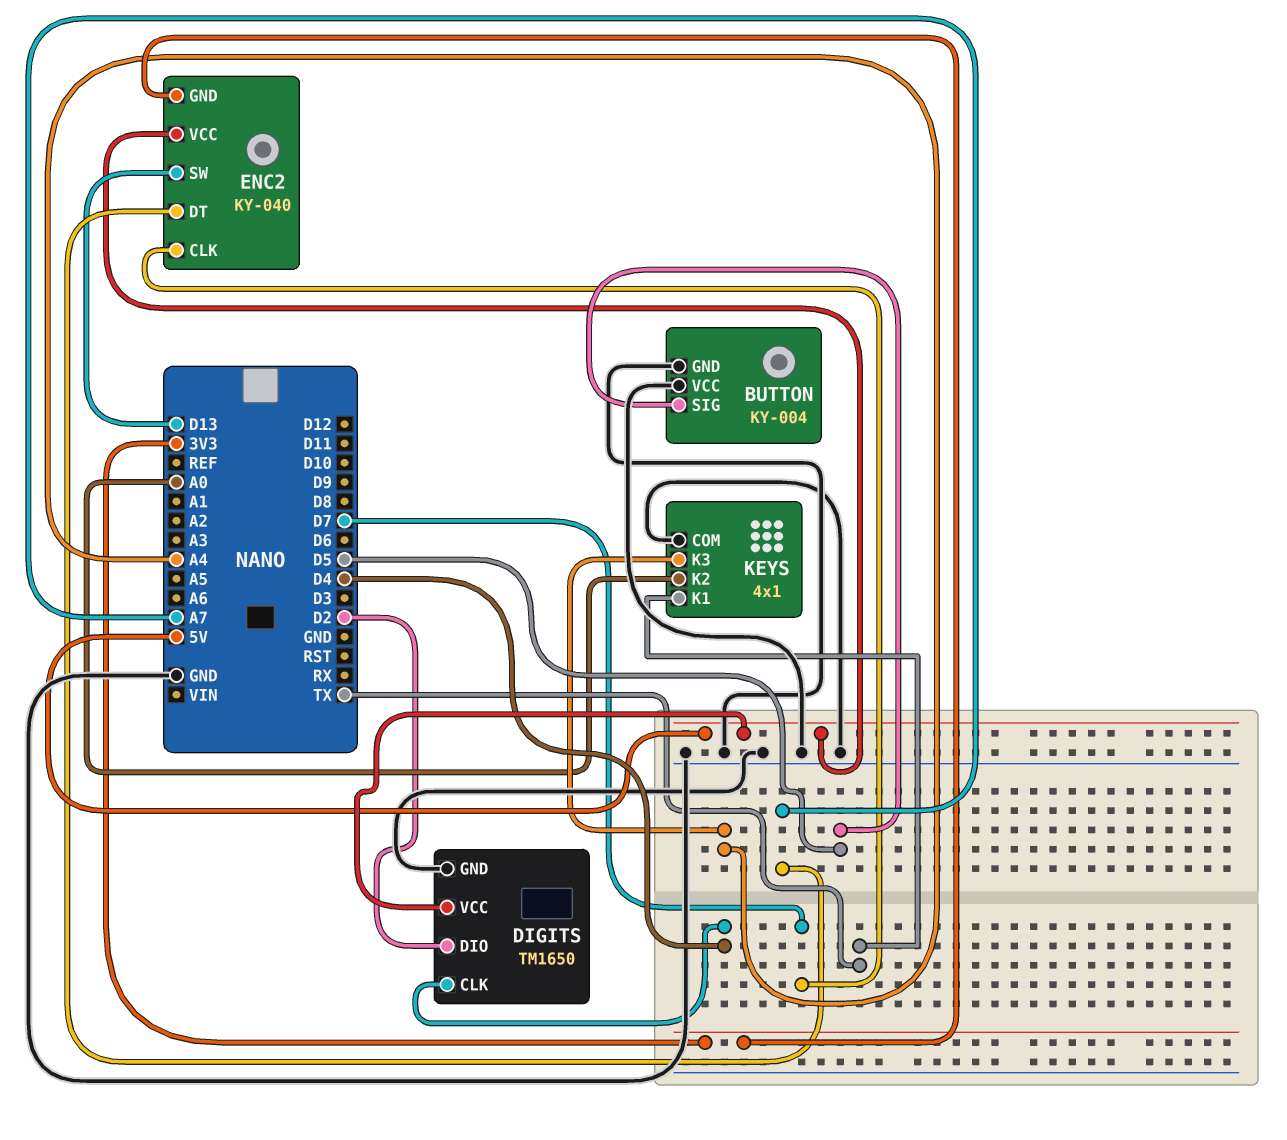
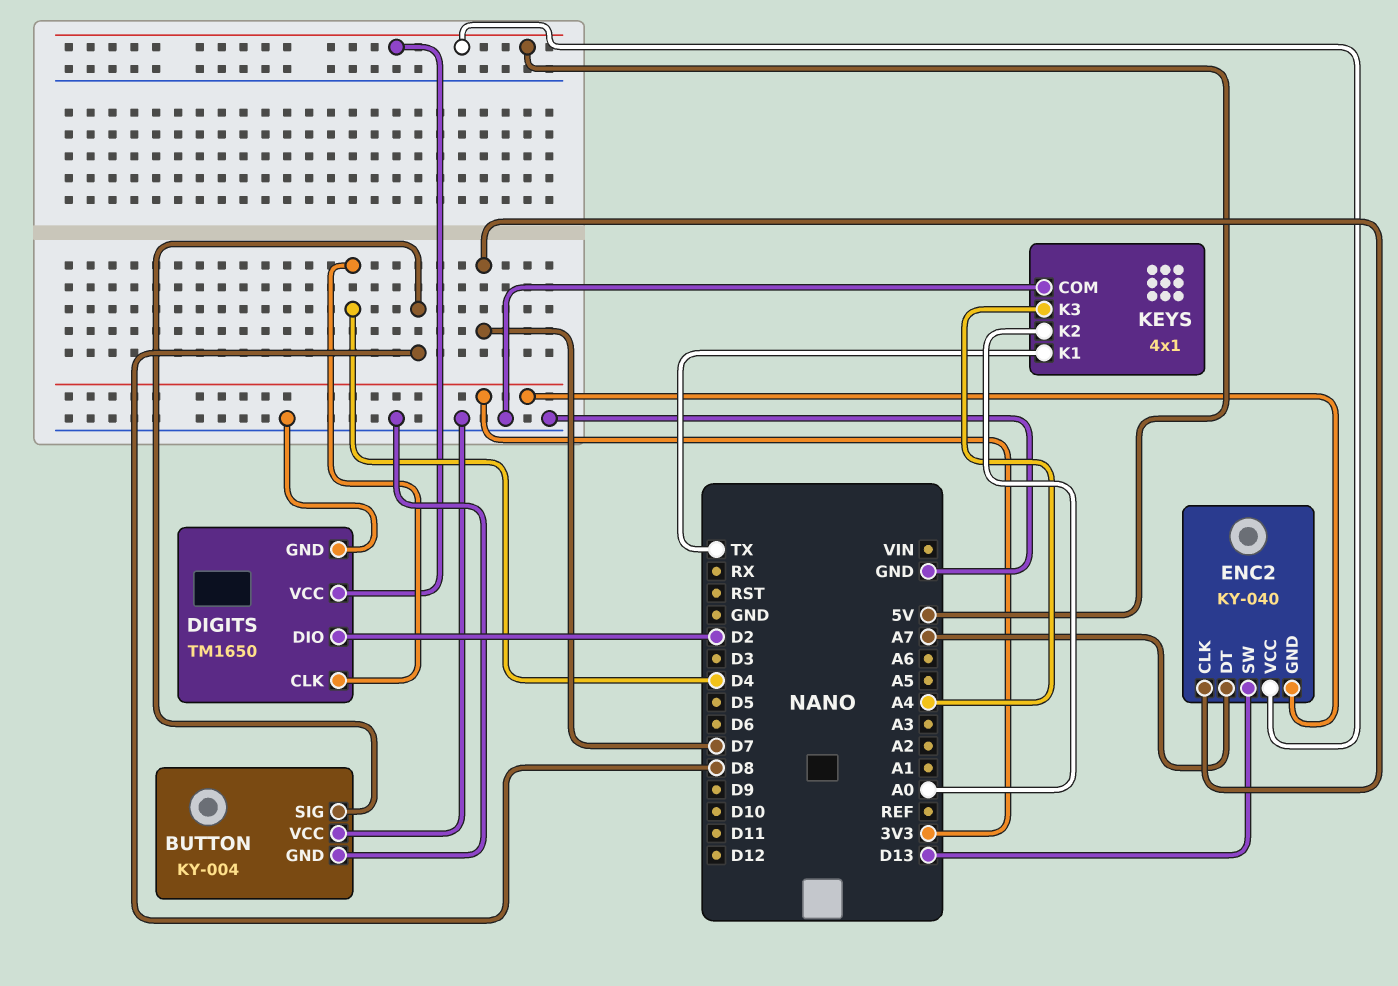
BUTTON pin SIG: D5 -> D8

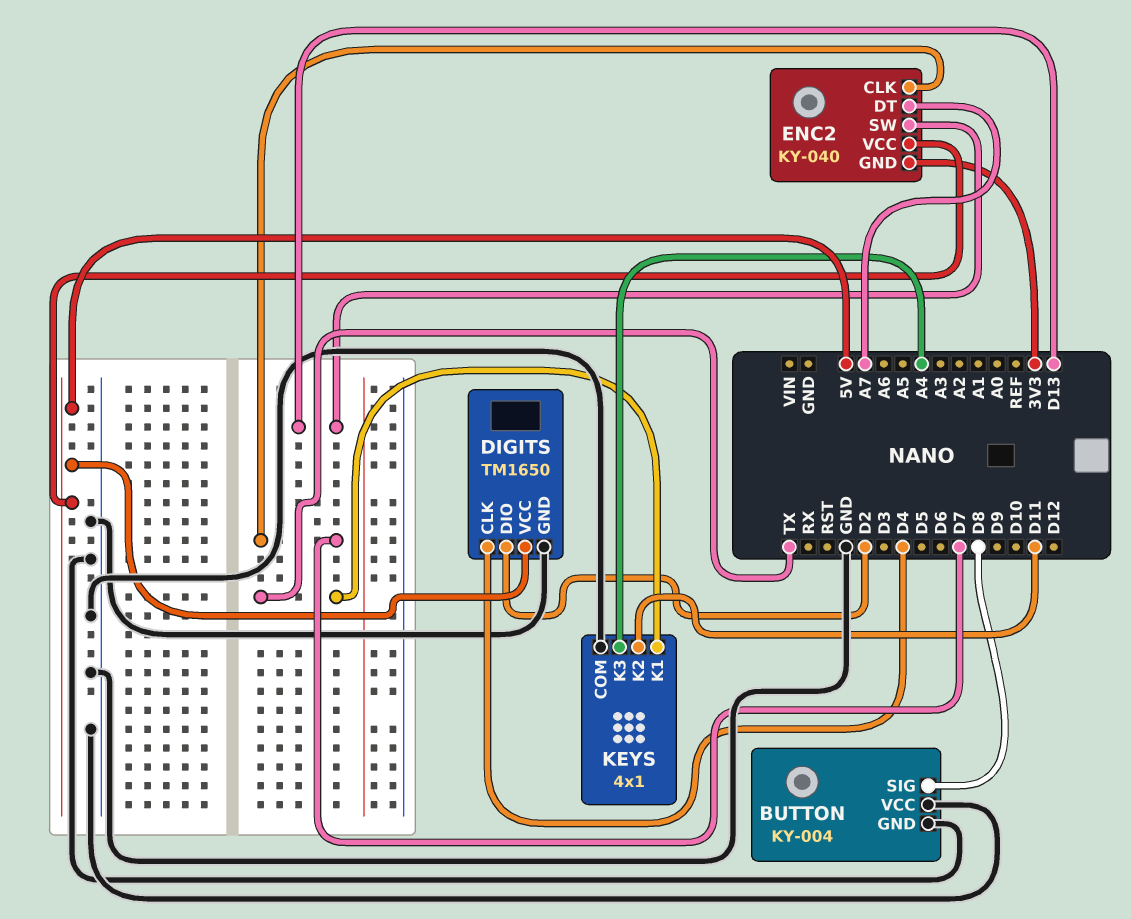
KEYS pin K2: A0 -> D11

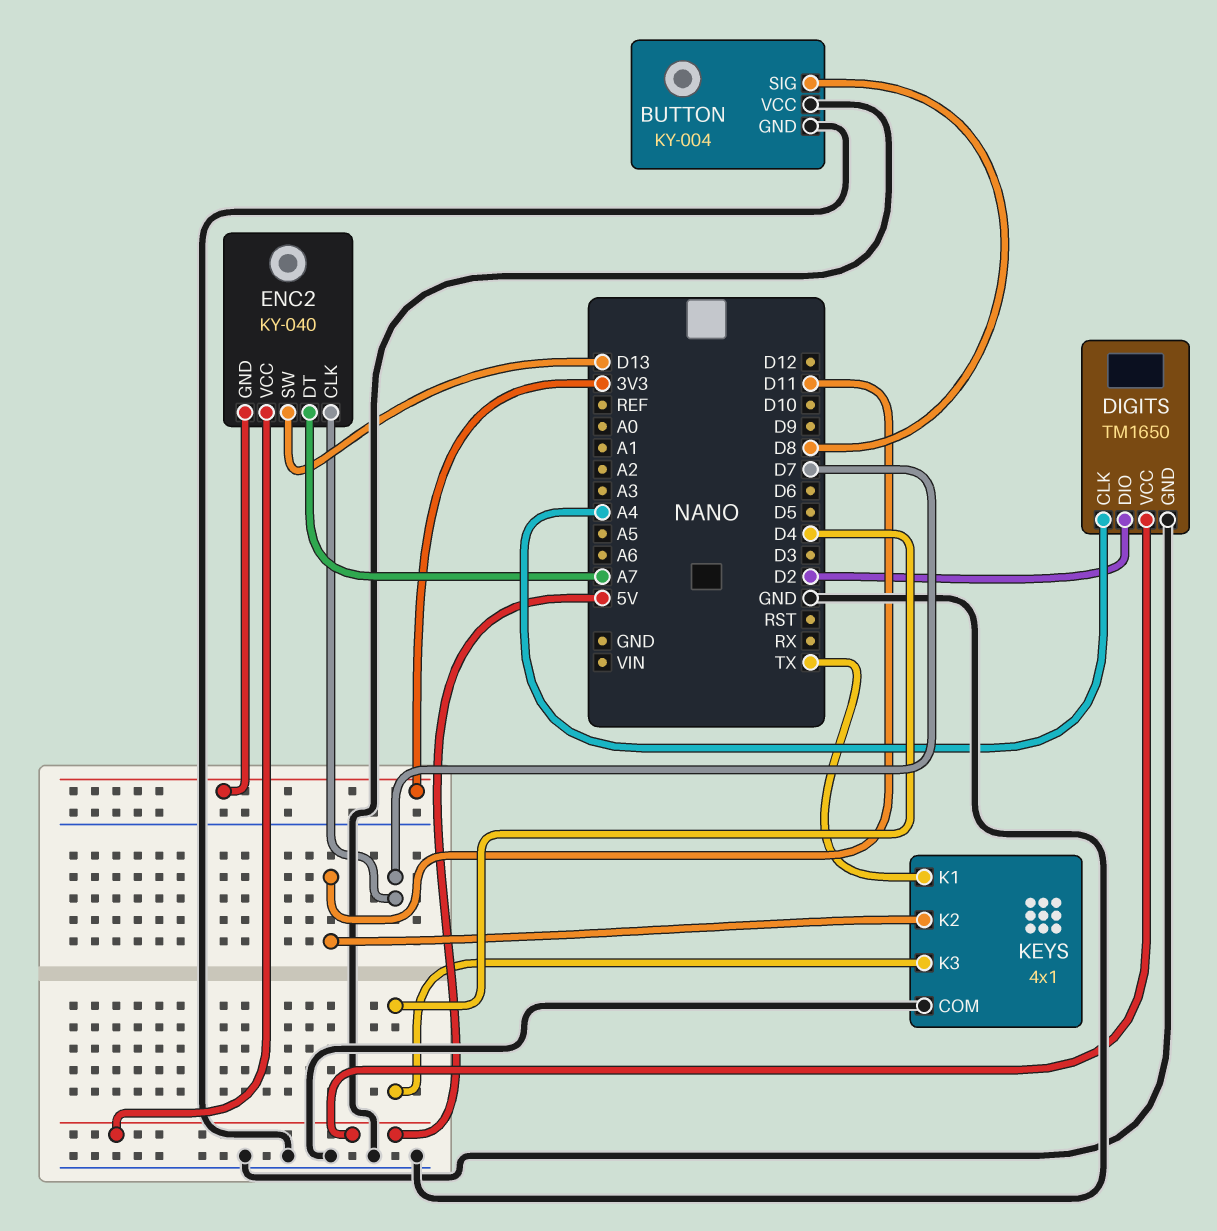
DIGITS pin CLK: D4 -> A4
KEYS pin K3: A4 -> D4

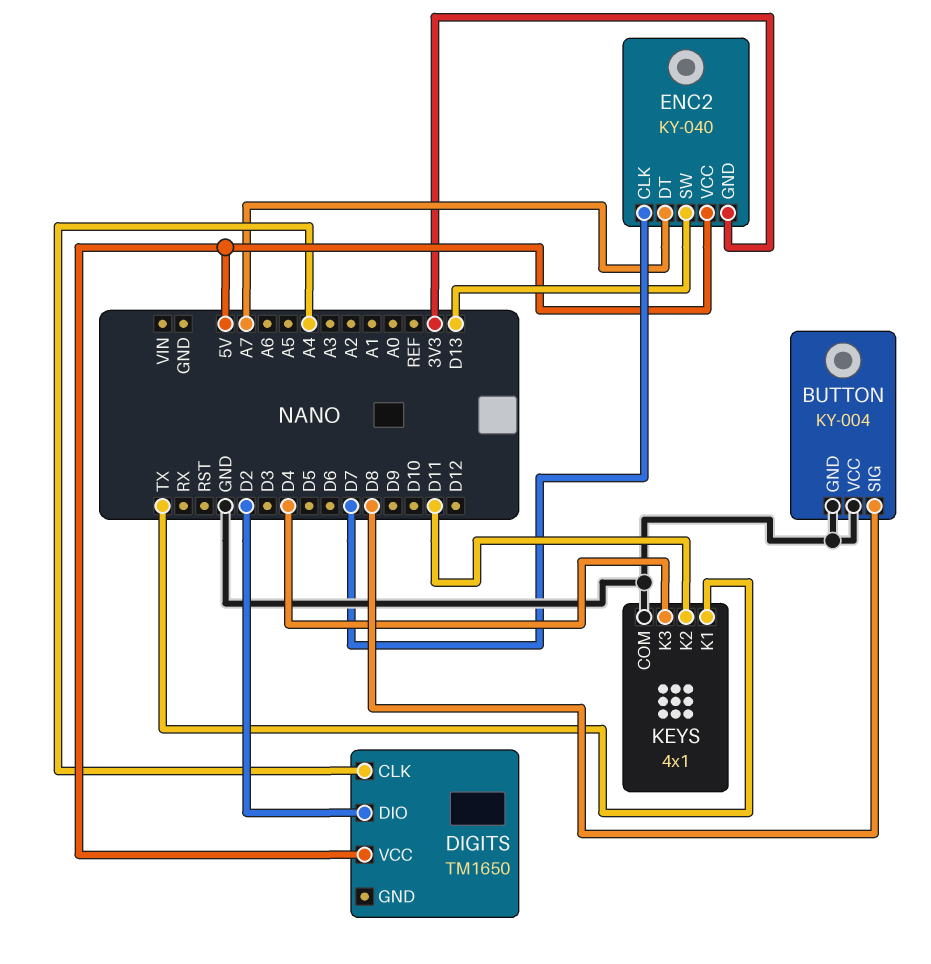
DIGITS pin GND: GND -> none

